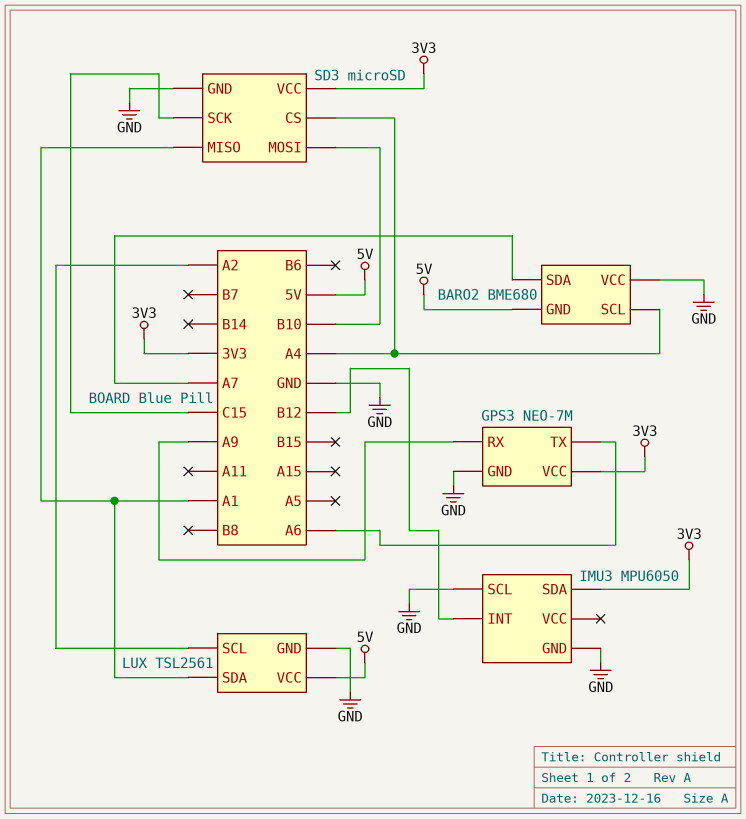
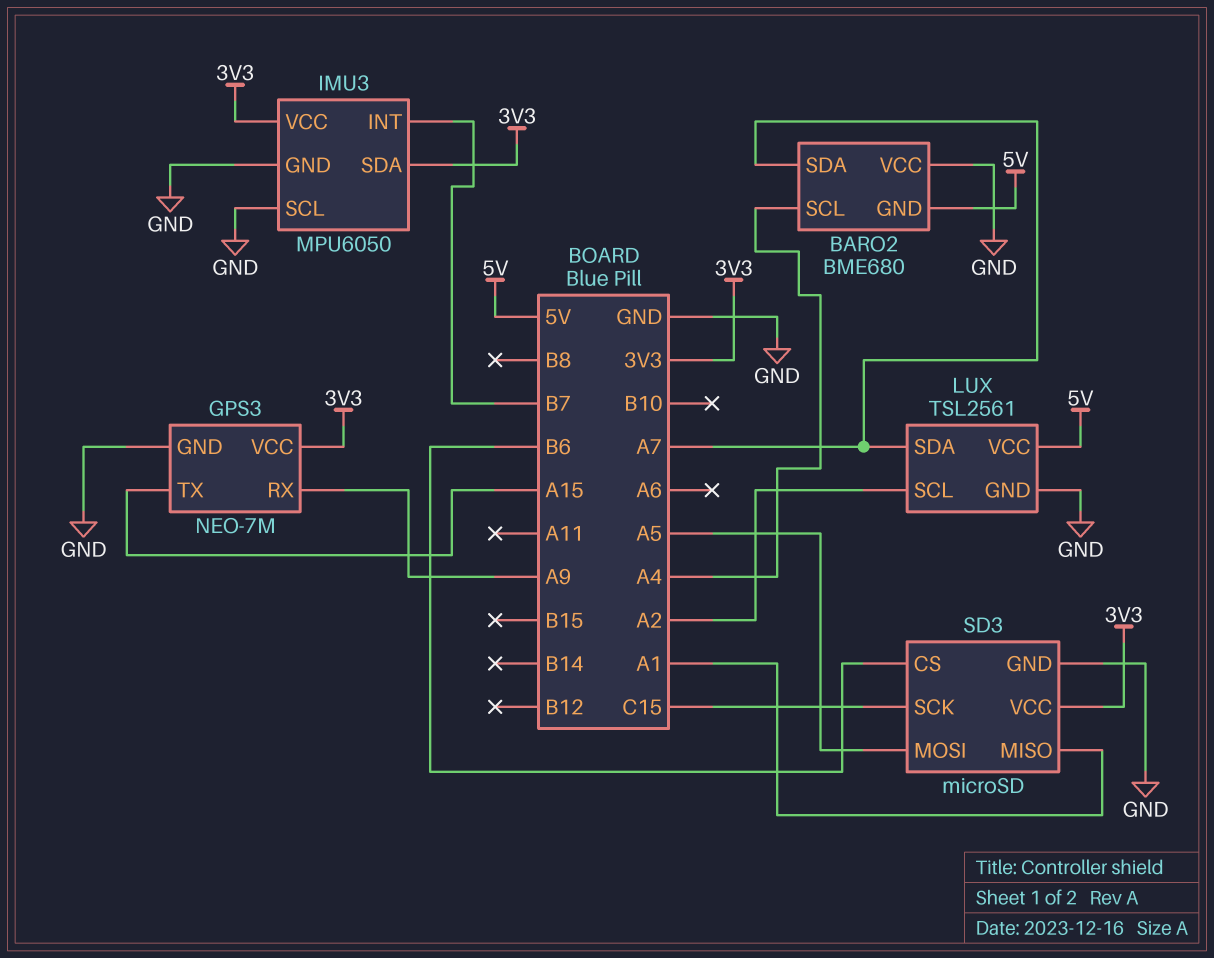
GPS3 pin TX: A6 -> A15
IMU3 pin INT: B12 -> B7
IMU3 pin VCC: none -> 3V3
LUX pin SDA: A1 -> A7
SD3 pin CS: A4 -> B6
SD3 pin MOSI: B10 -> A5

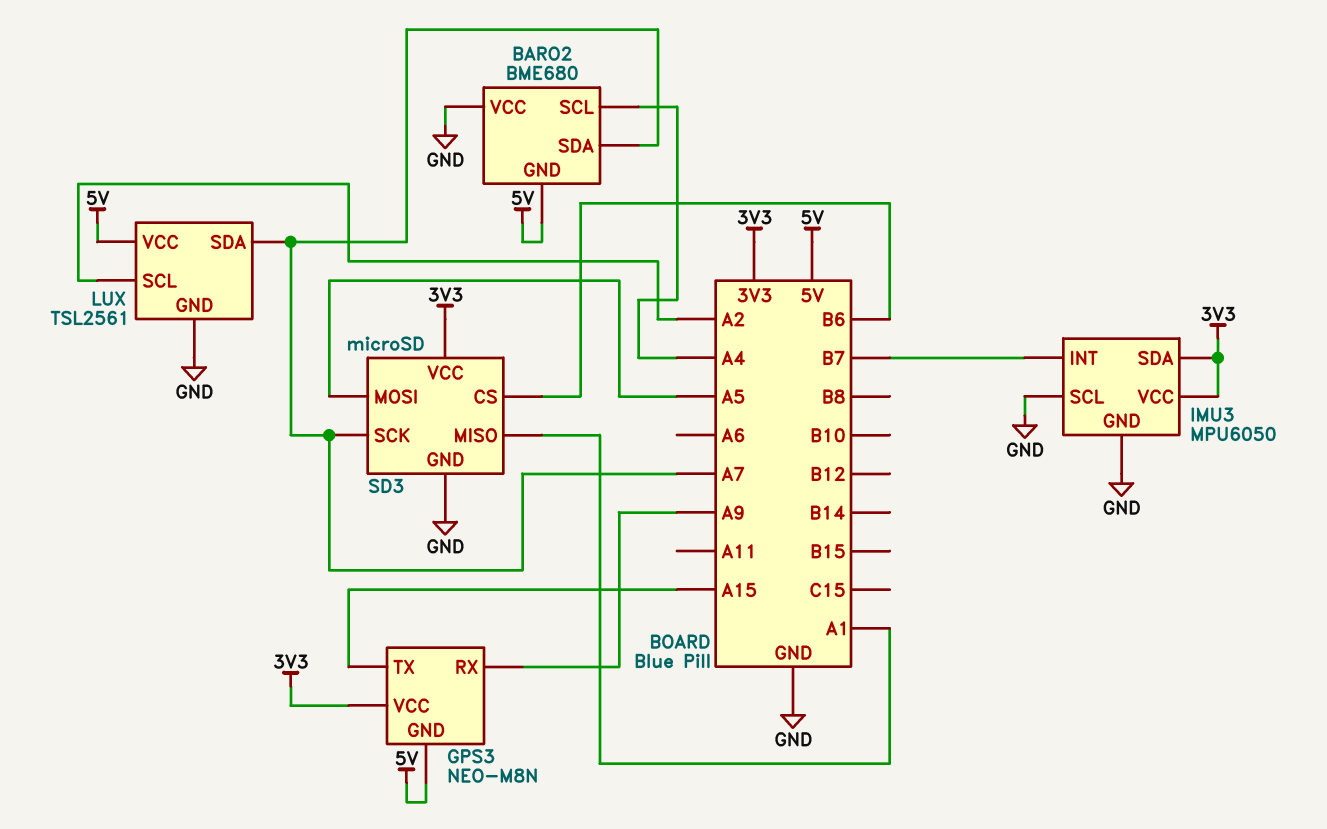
GPS3: NEO-7M -> NEO-M8N
GPS3 pin GND: GND -> 5V
SD3 pin SCK: C15 -> A7

